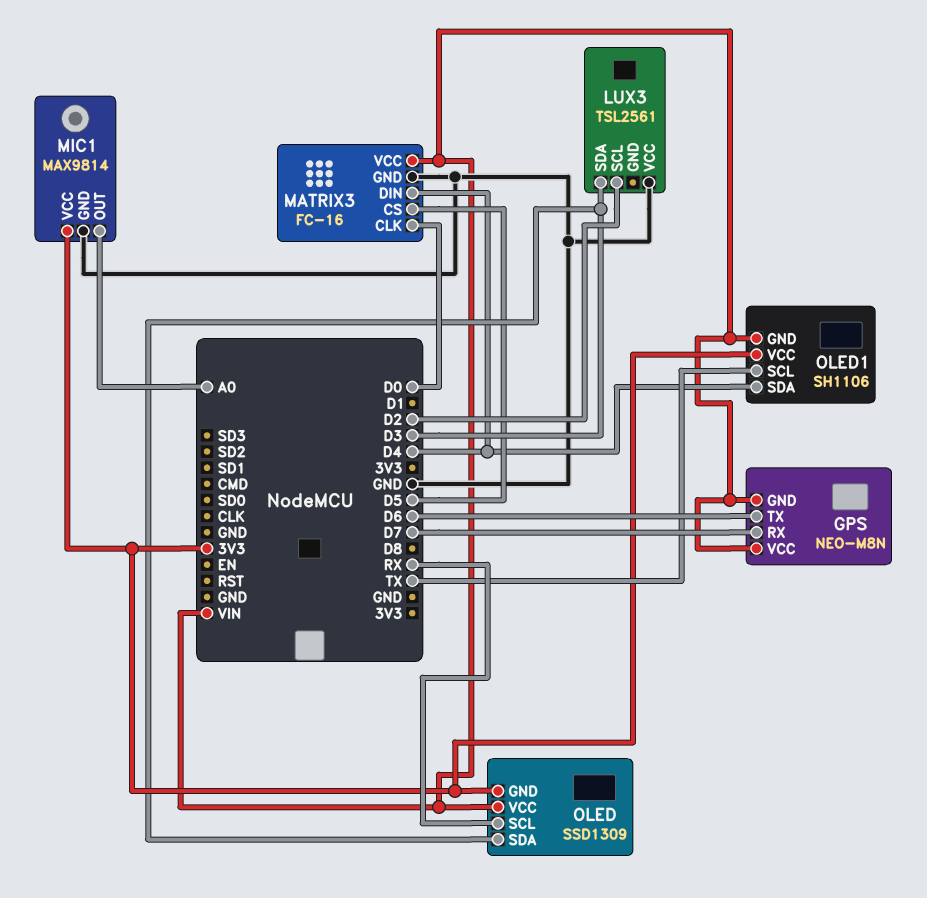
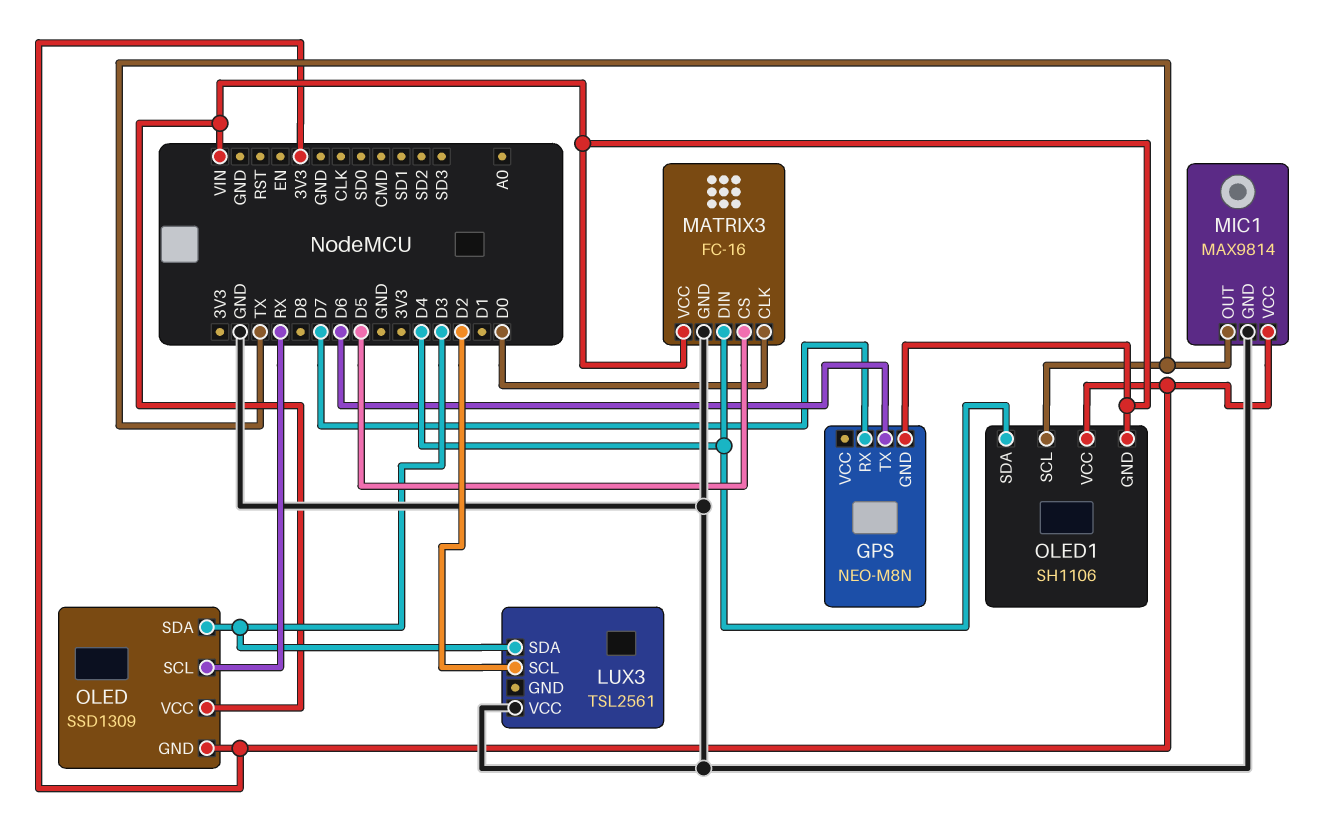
GPS pin VCC: VIN -> none
MIC1 pin OUT: A0 -> TX

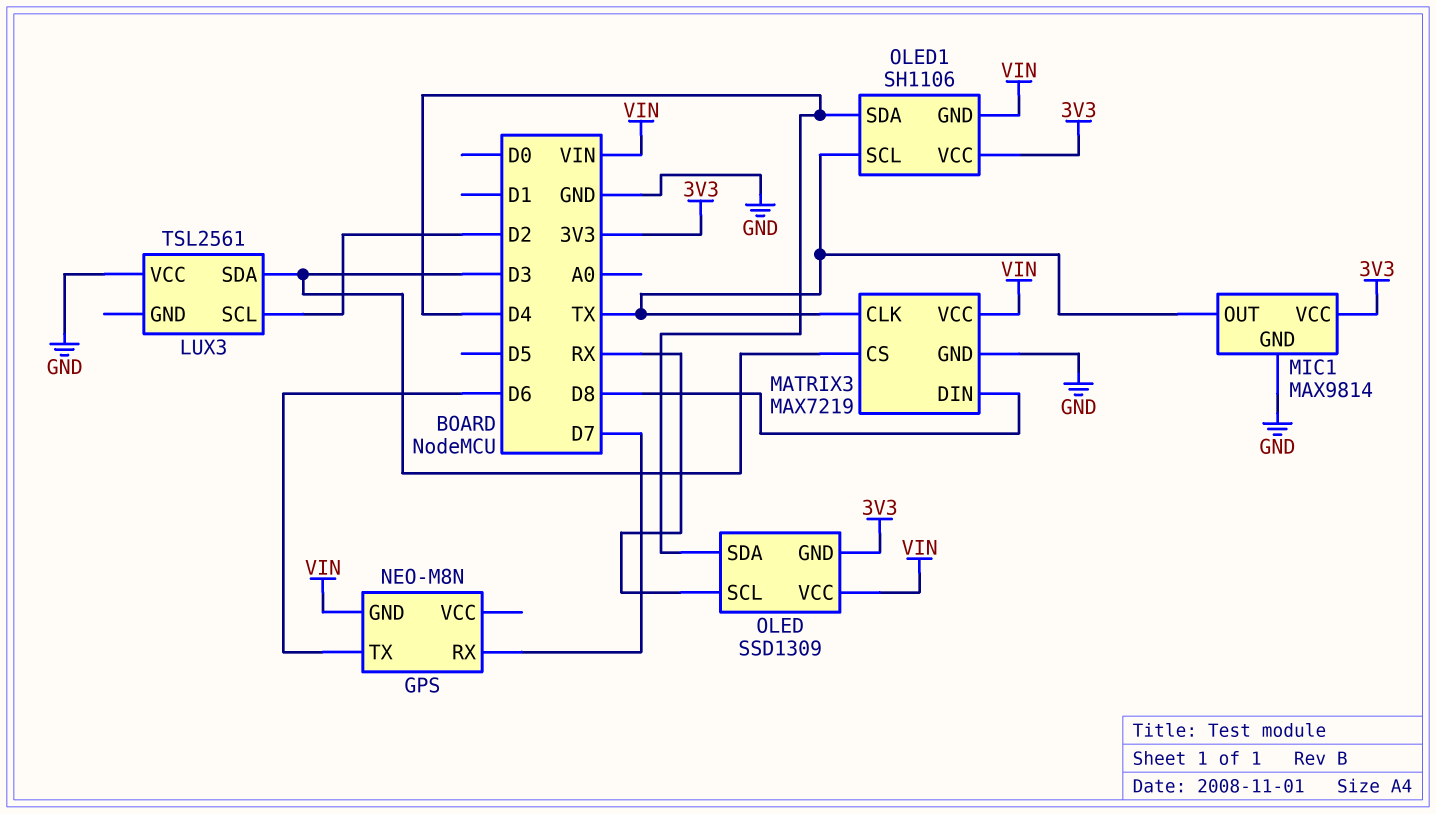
MATRIX3: FC-16 -> MAX7219
MATRIX3 pin CLK: D0 -> TX
MATRIX3 pin CS: D5 -> D3
MATRIX3 pin DIN: D4 -> D8
OLED pin SDA: D3 -> D4

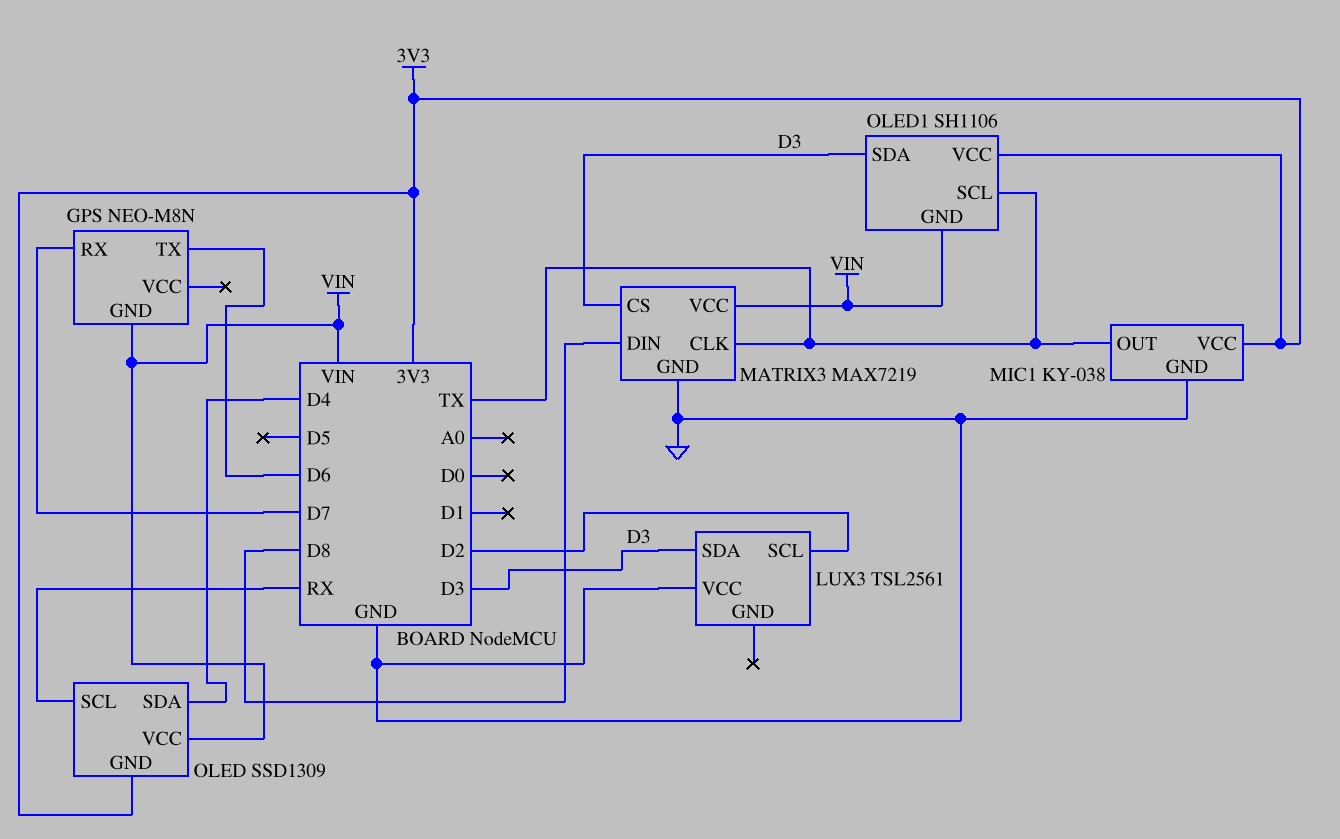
MIC1: MAX9814 -> KY-038
OLED1 pin SDA: D4 -> D3

